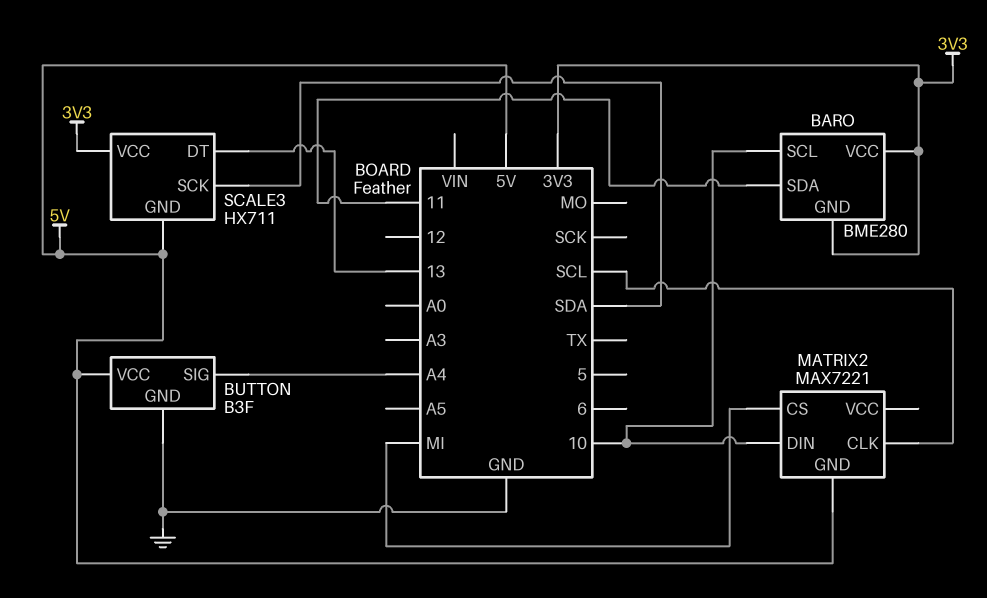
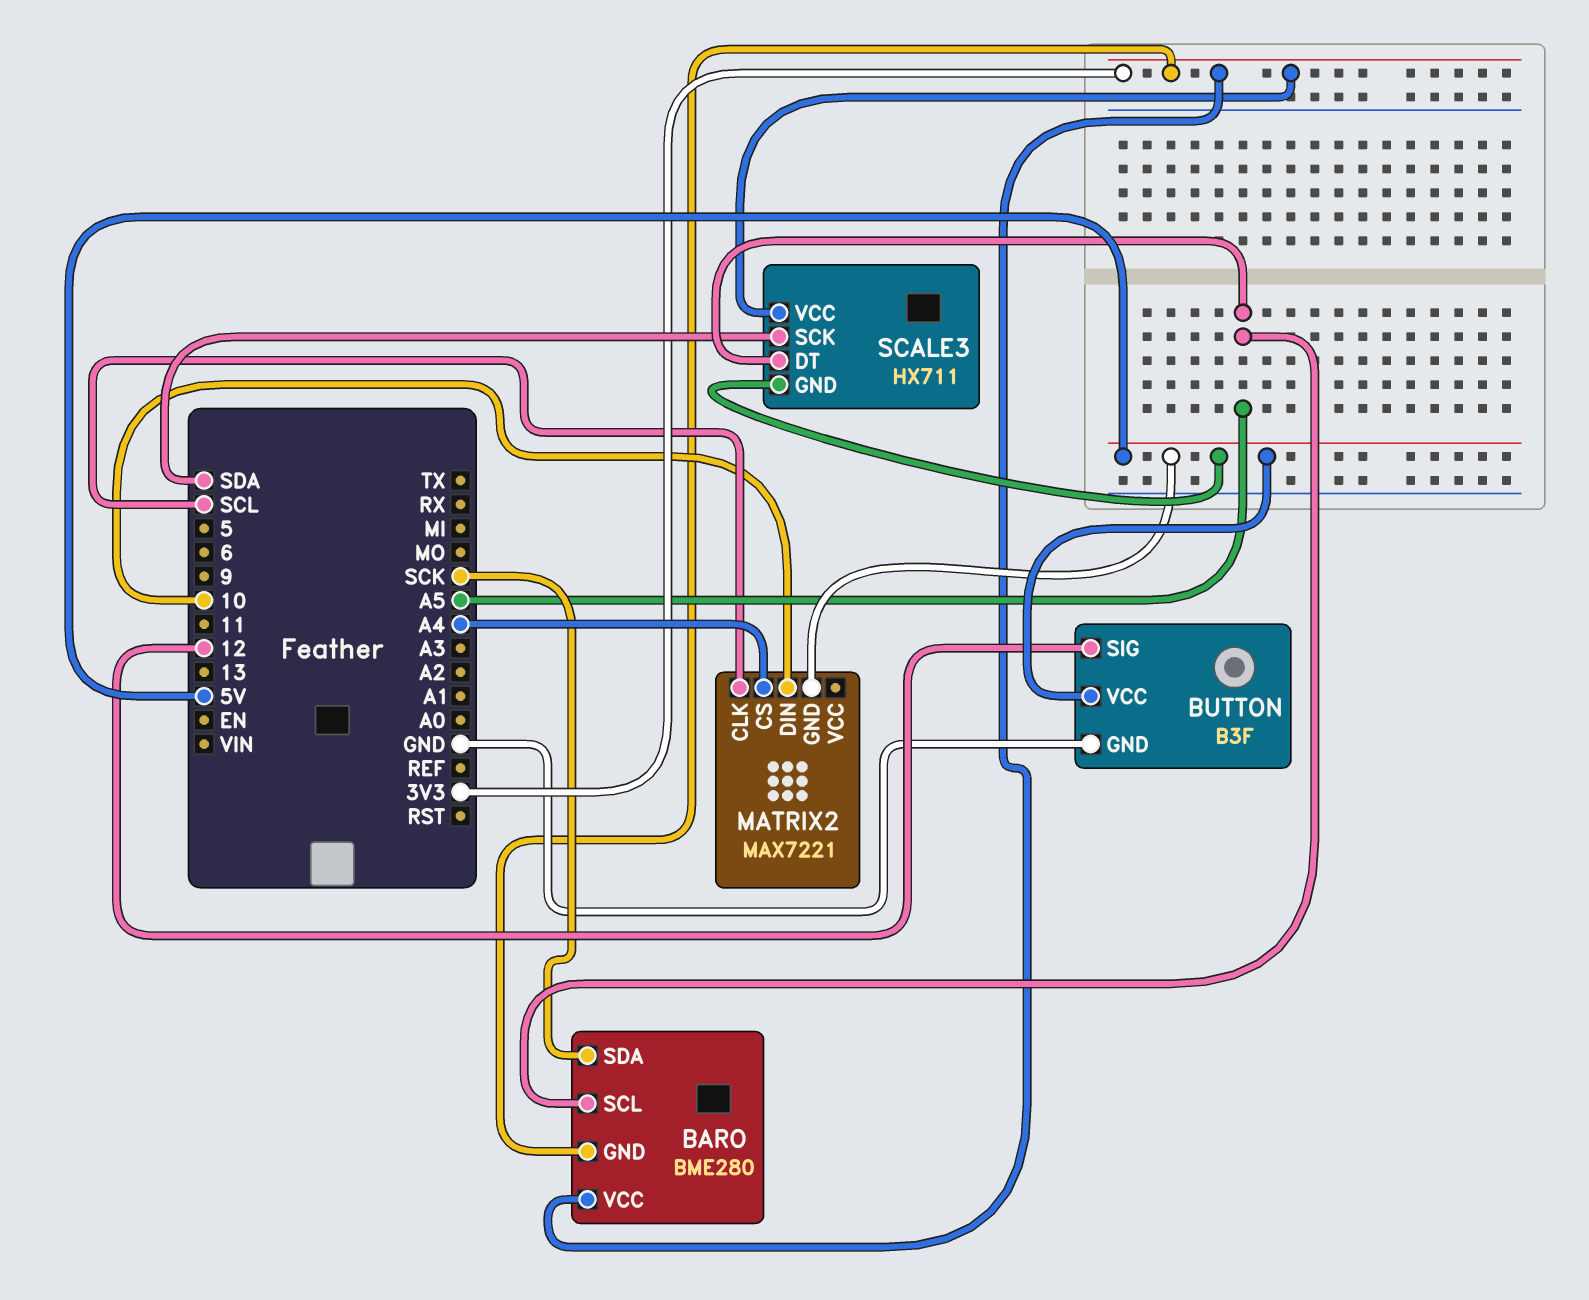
BARO pin SCL: 10 -> A5
BARO pin SDA: 11 -> SCK
BUTTON pin SIG: A4 -> 12
MATRIX2 pin CS: MI -> A4
SCALE3 pin DT: 13 -> A5

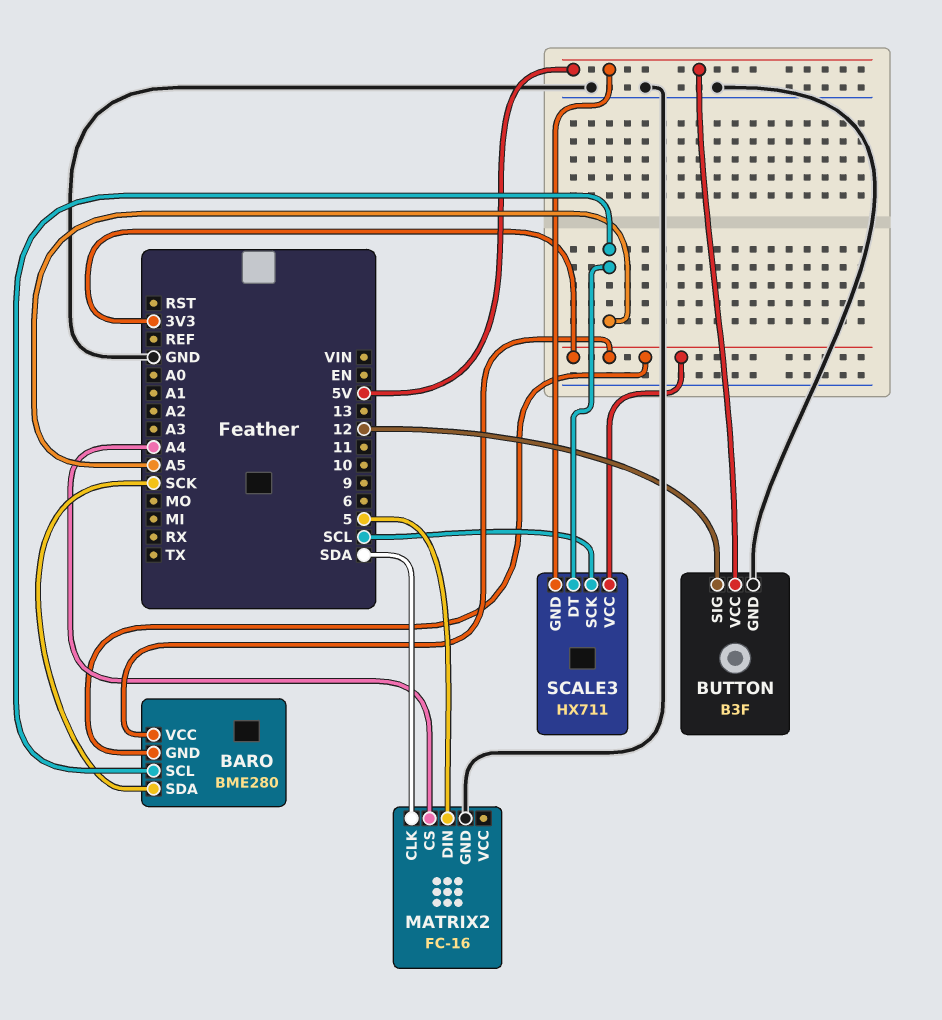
MATRIX2: MAX7221 -> FC-16
MATRIX2 pin CLK: SCL -> SDA
MATRIX2 pin DIN: 10 -> 5
MATRIX2 pin GND: 5V -> GND
SCALE3 pin SCK: SDA -> SCL

